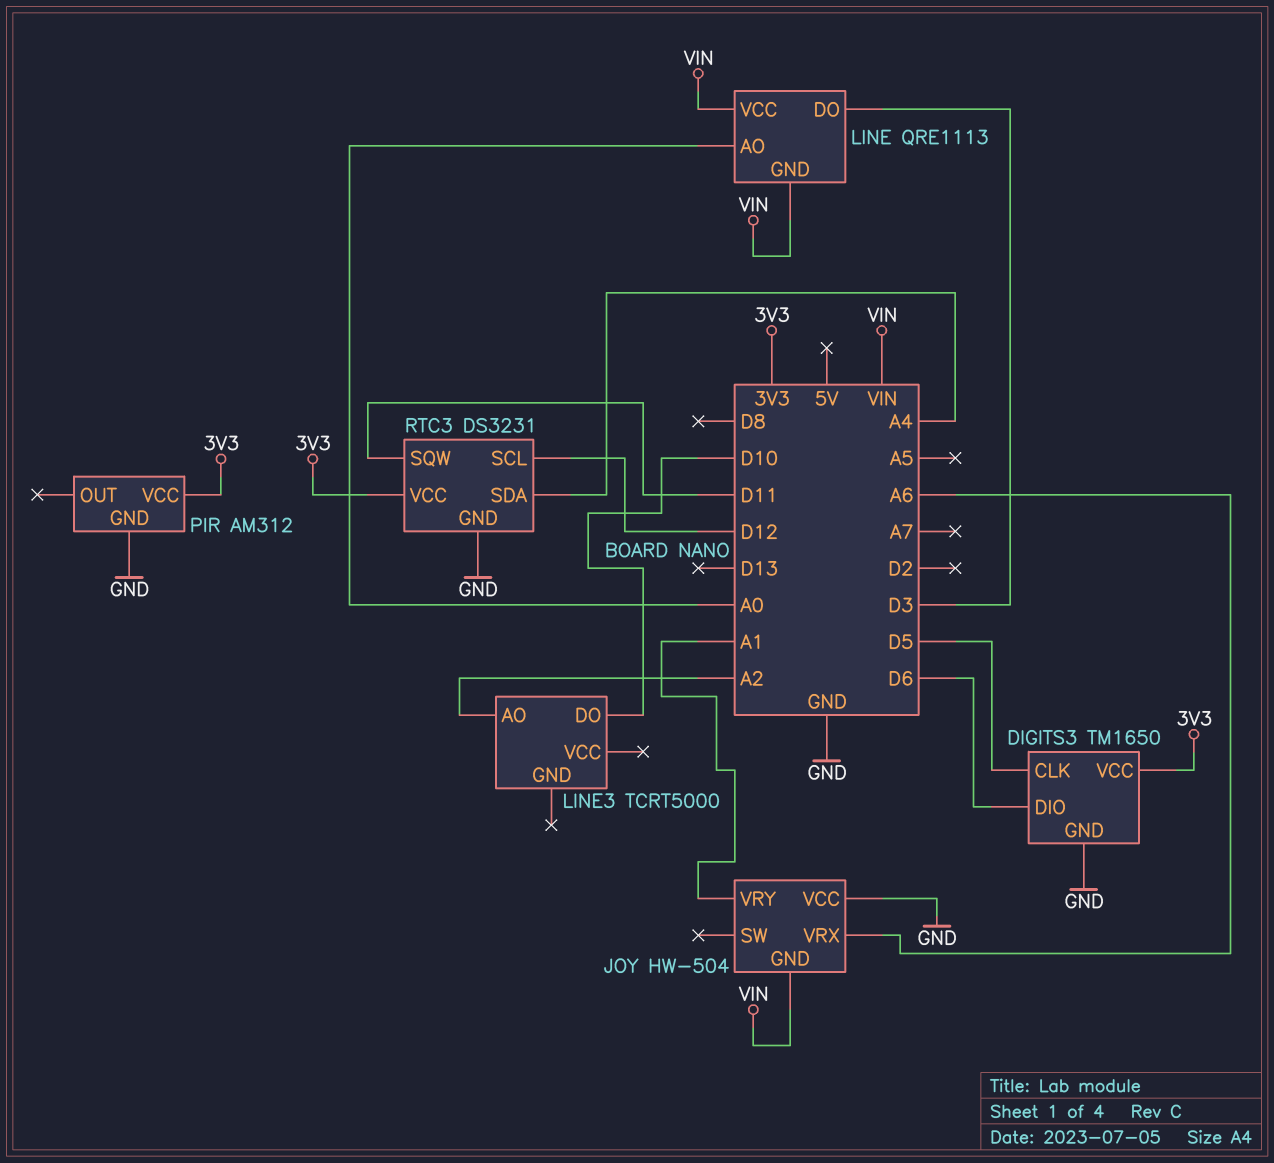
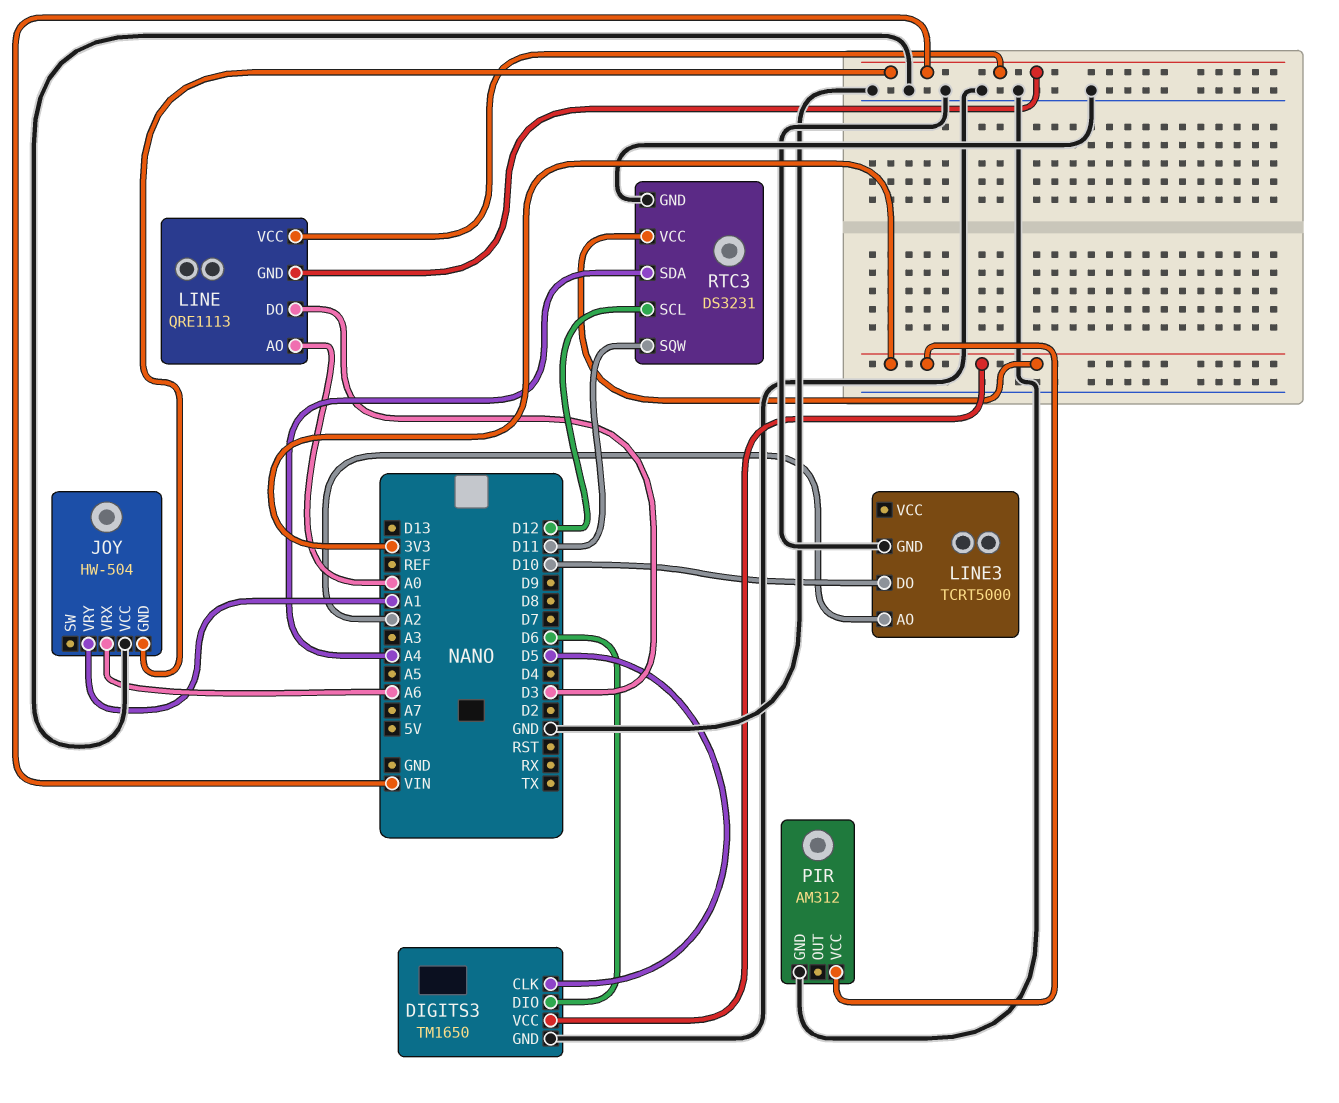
LINE3 pin GND: none -> GND

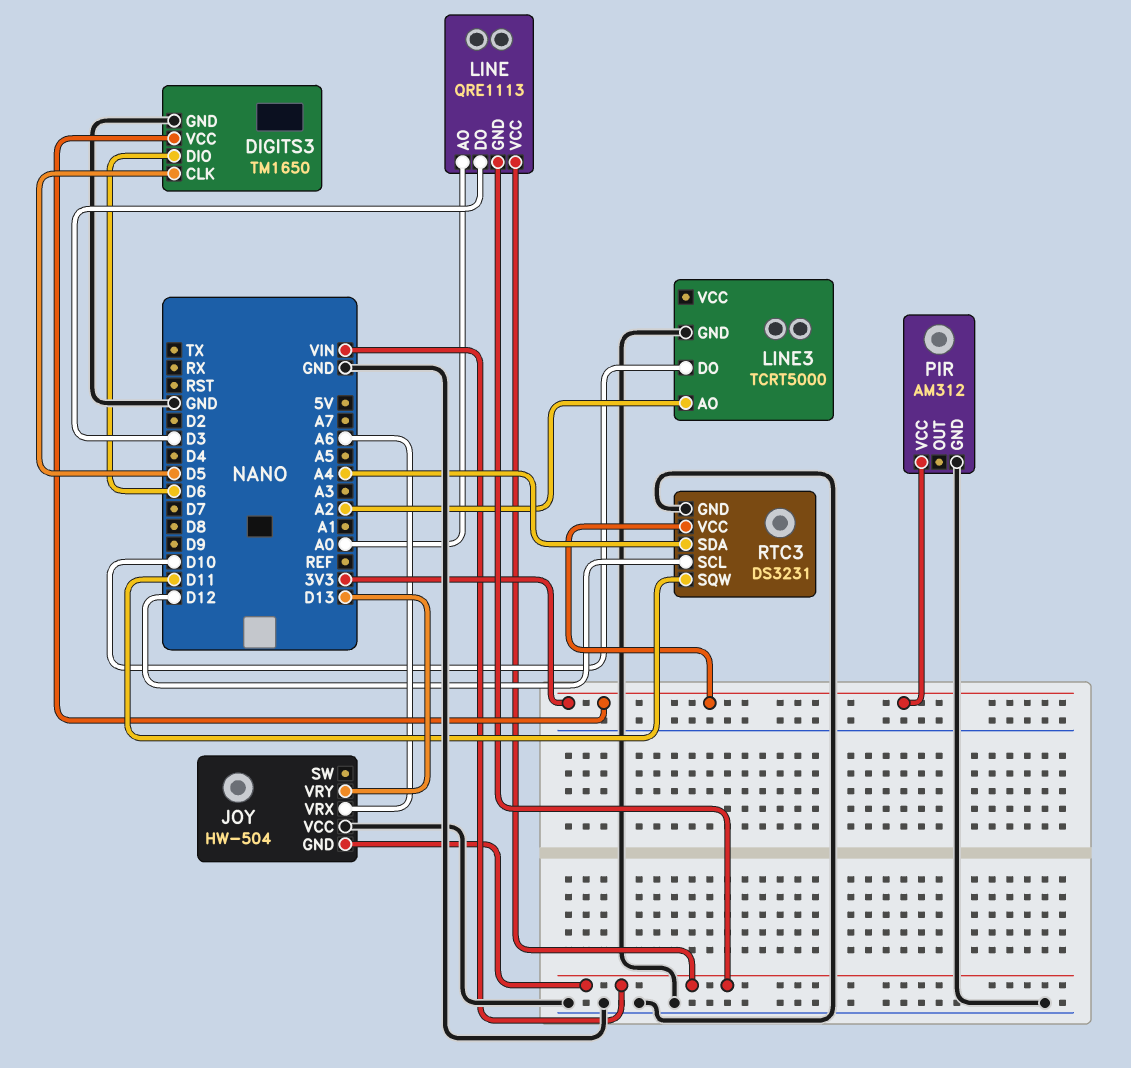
JOY pin VRY: A1 -> D13

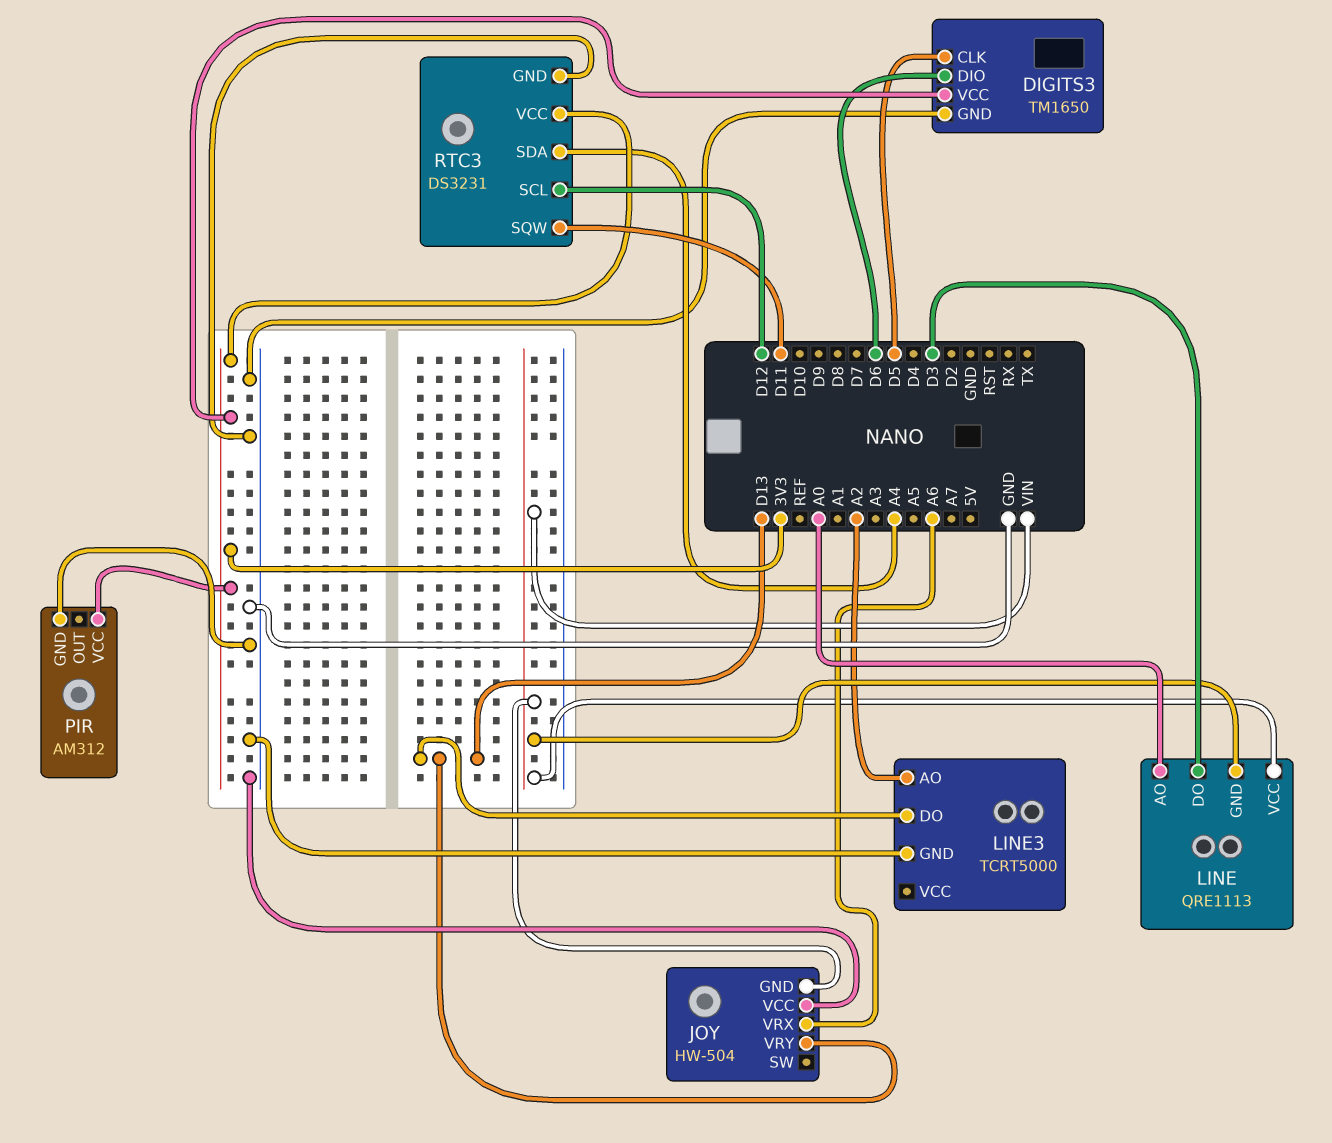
LINE3 pin DO: D10 -> D13

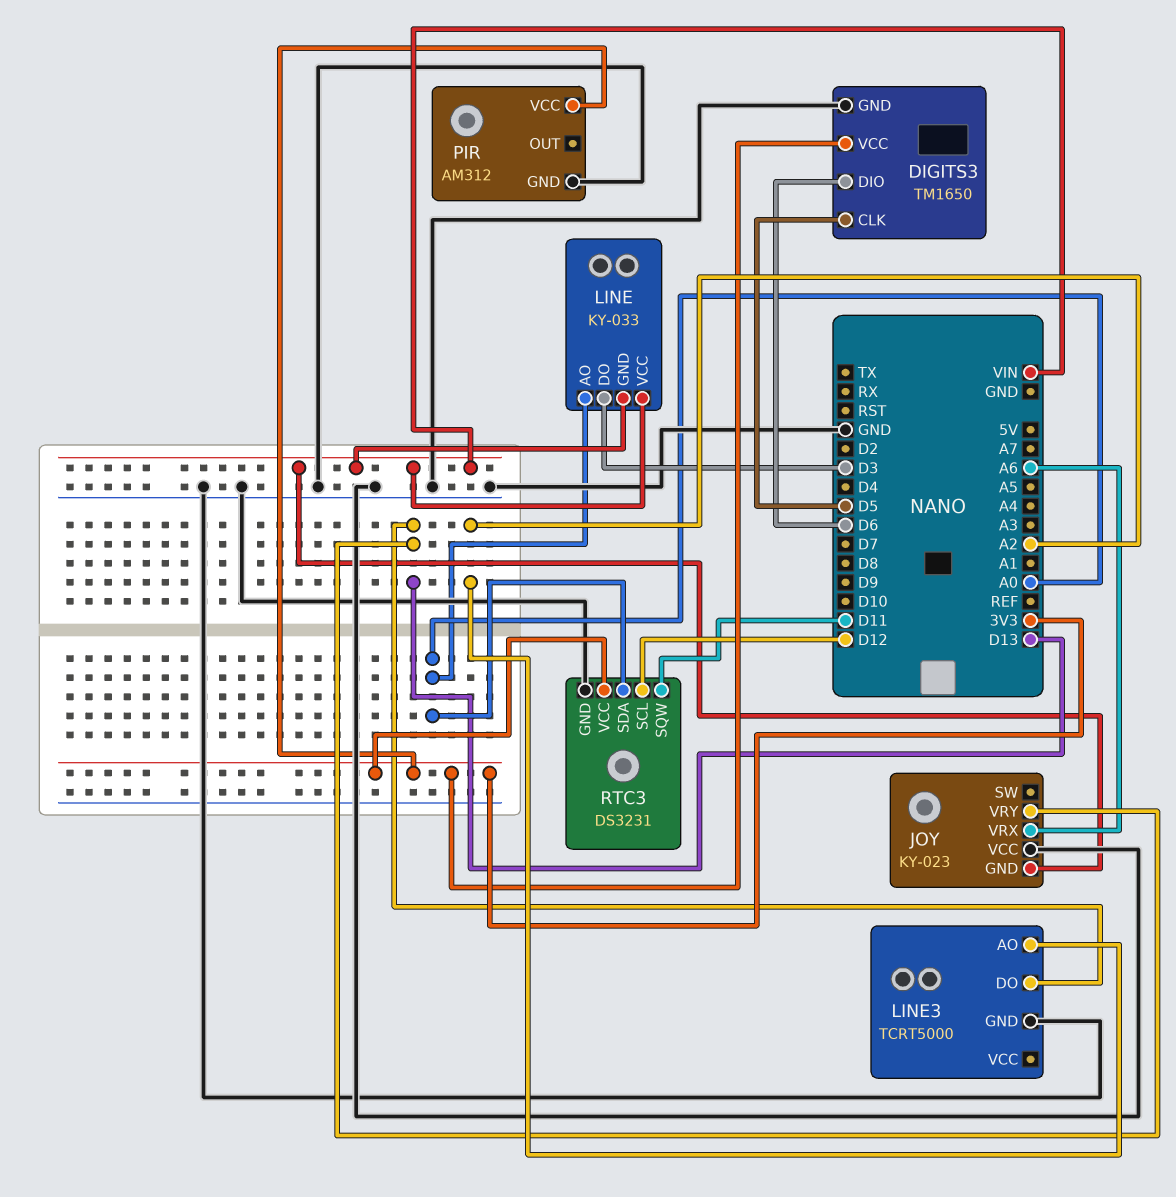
JOY: HW-504 -> KY-023
LINE: QRE1113 -> KY-033
RTC3 pin SDA: A4 -> A0

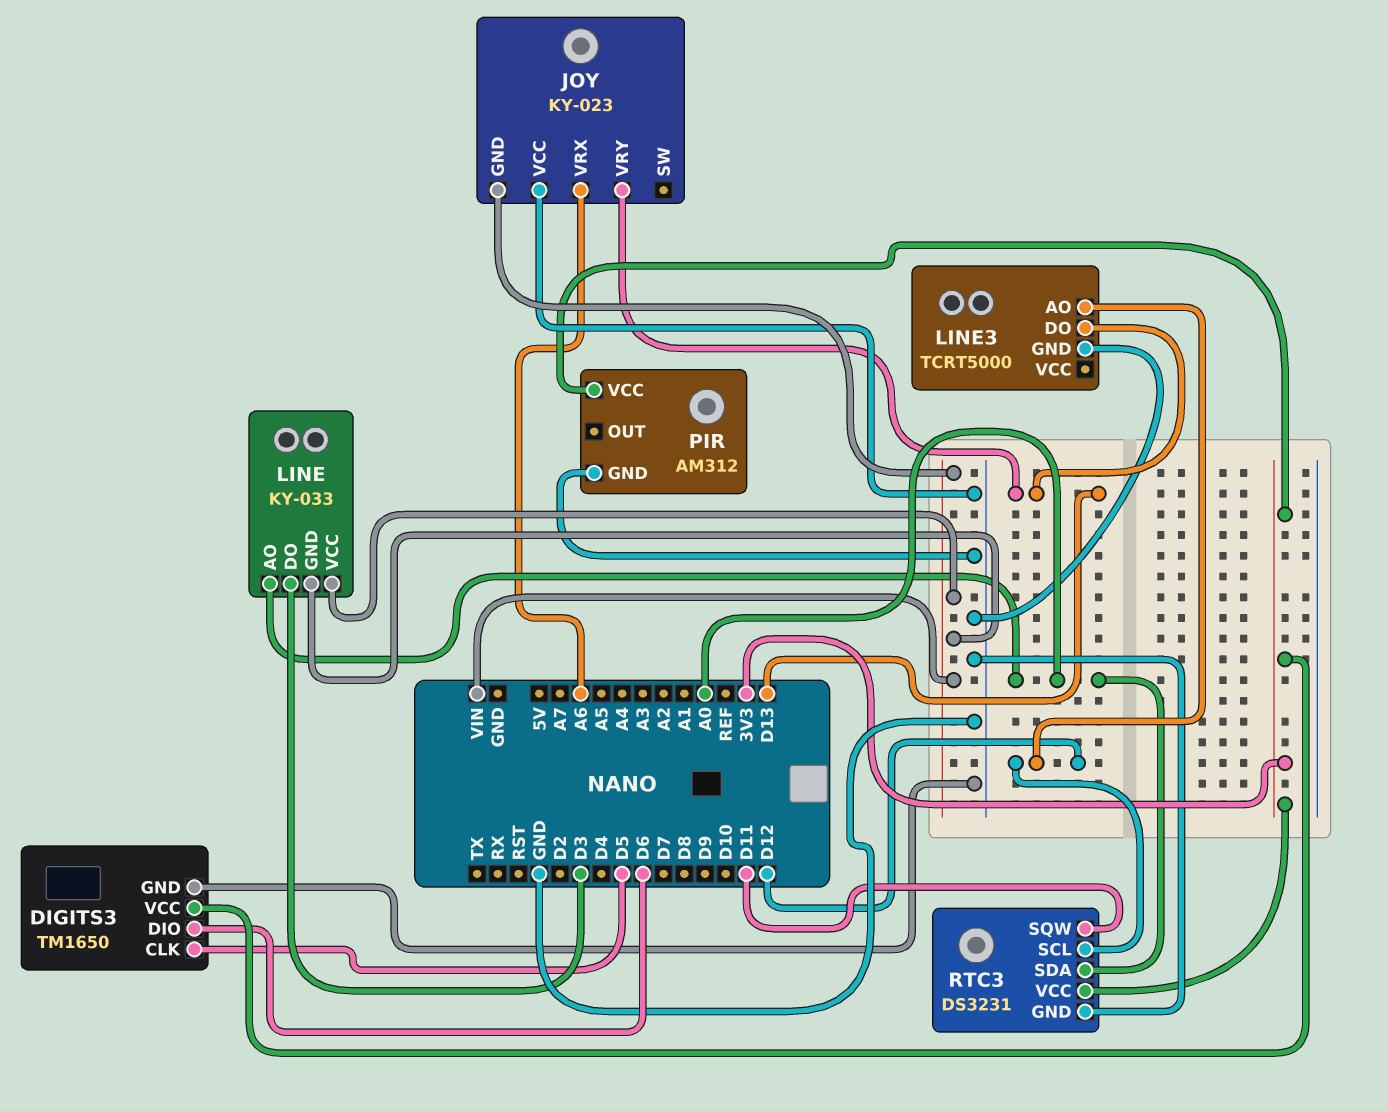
LINE3 pin AO: A2 -> D12

